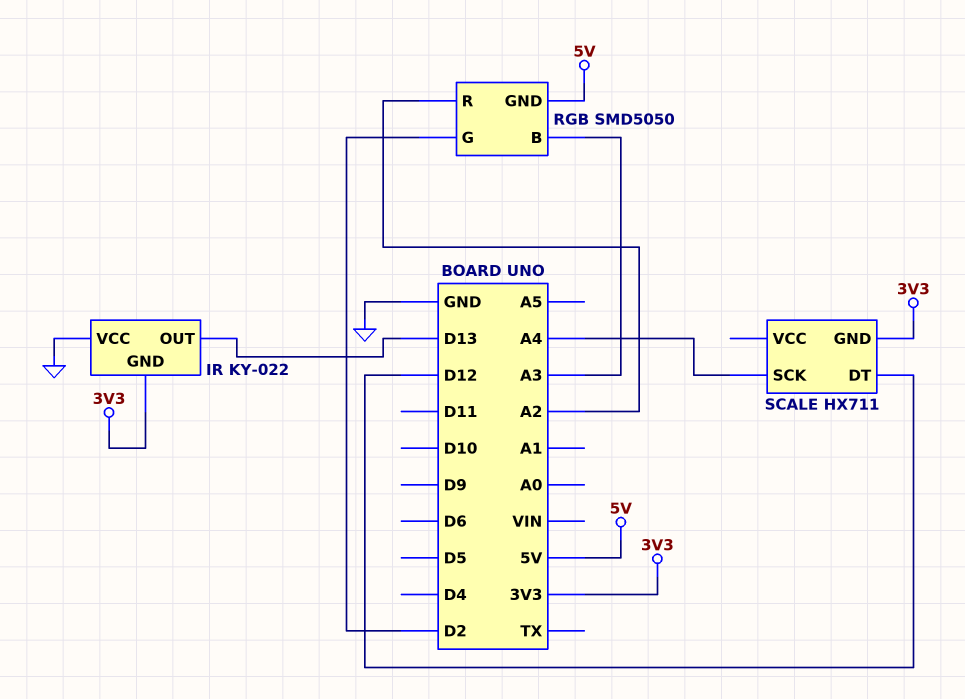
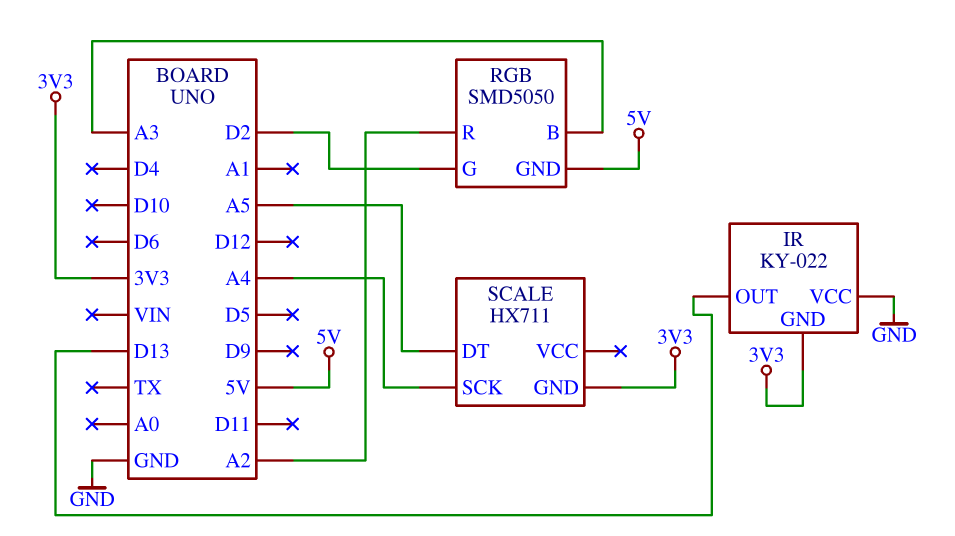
SCALE pin DT: D12 -> A5

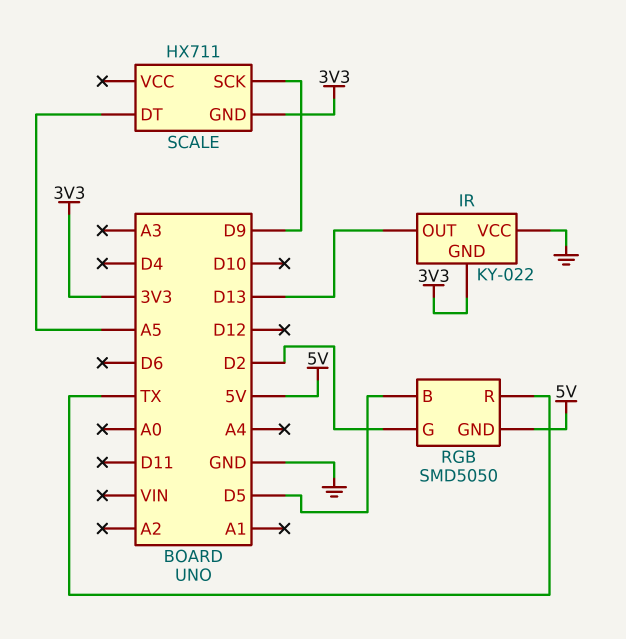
RGB pin B: A3 -> D5
RGB pin R: A2 -> TX
SCALE pin SCK: A4 -> D9

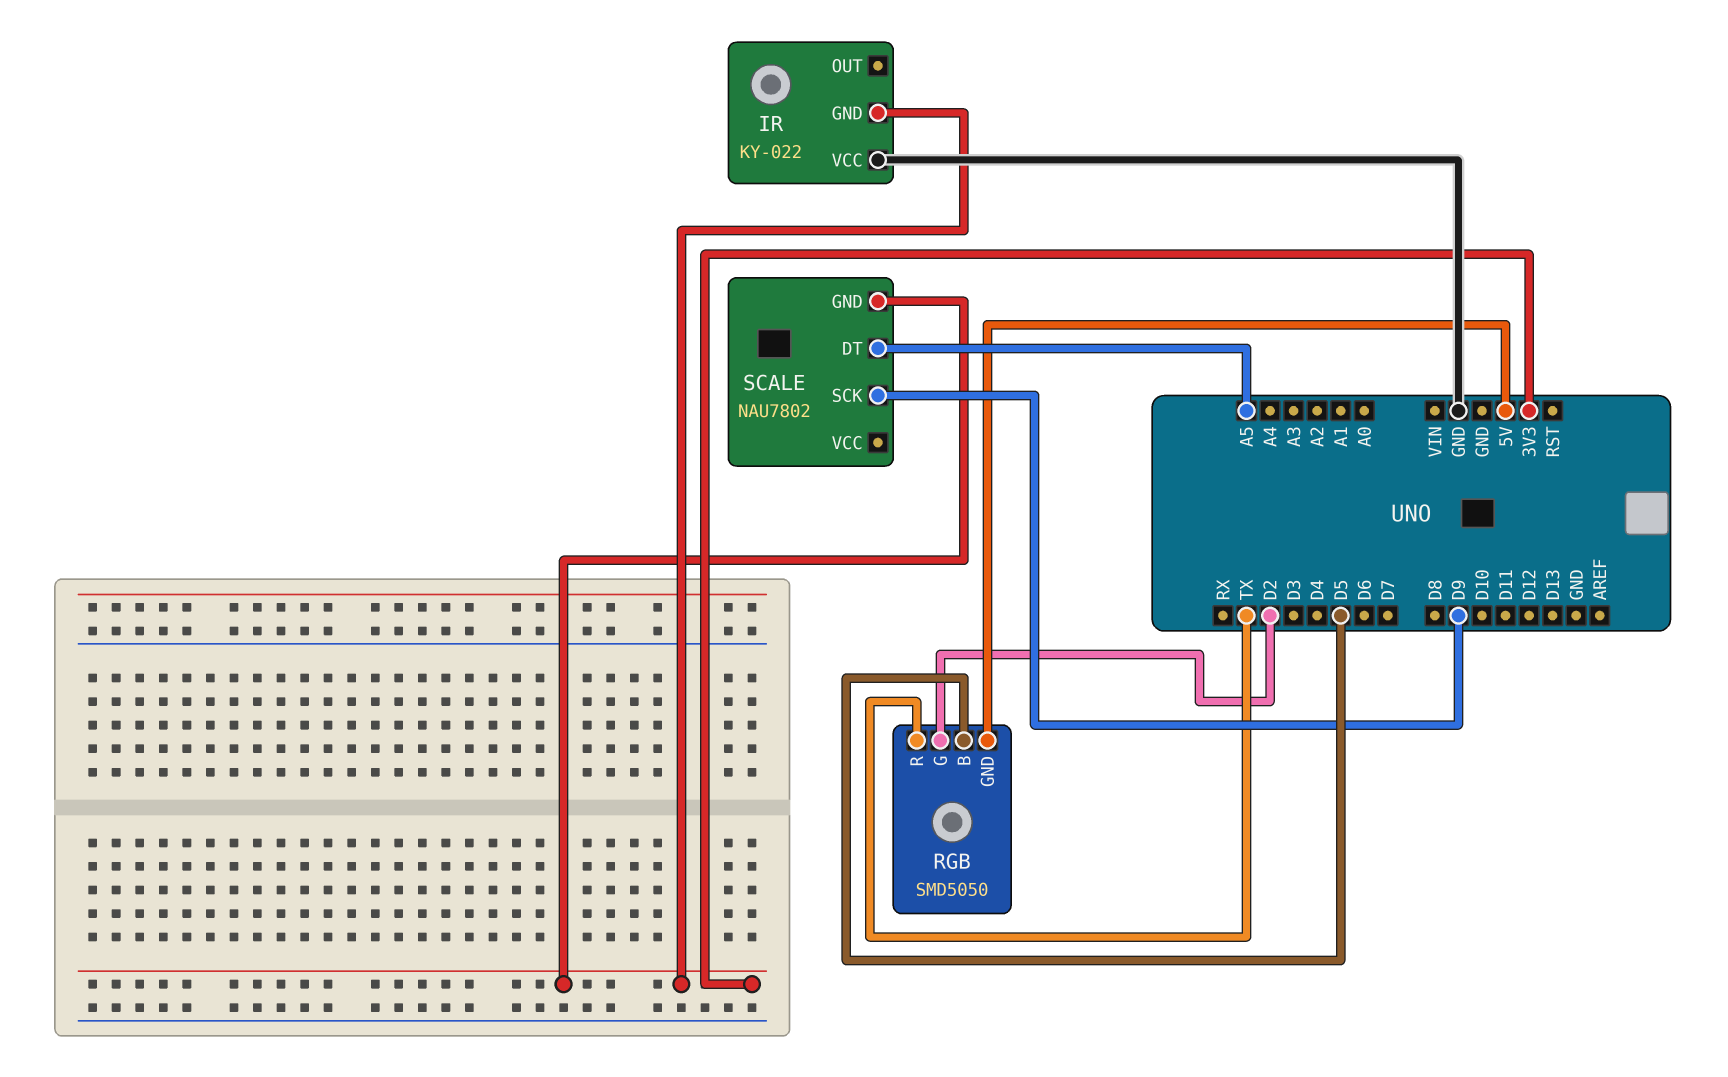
IR pin OUT: D13 -> none
SCALE: HX711 -> NAU7802

